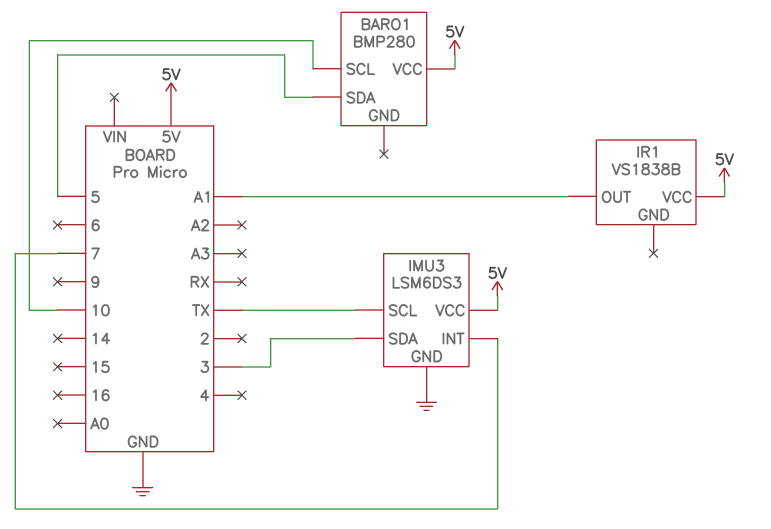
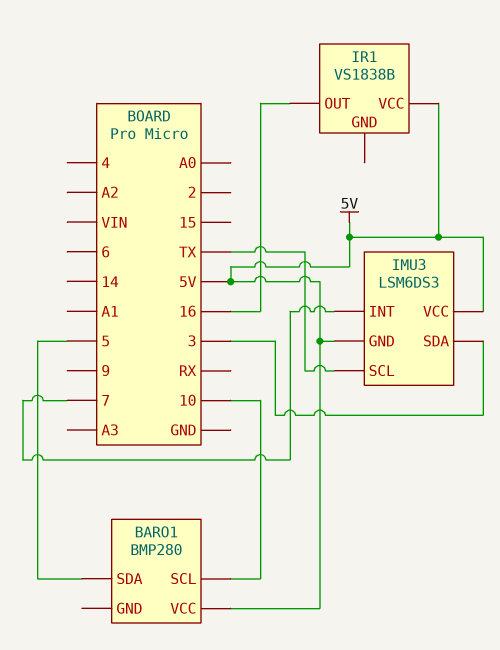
IMU3 pin GND: GND -> 5V
IR1 pin OUT: A1 -> 16

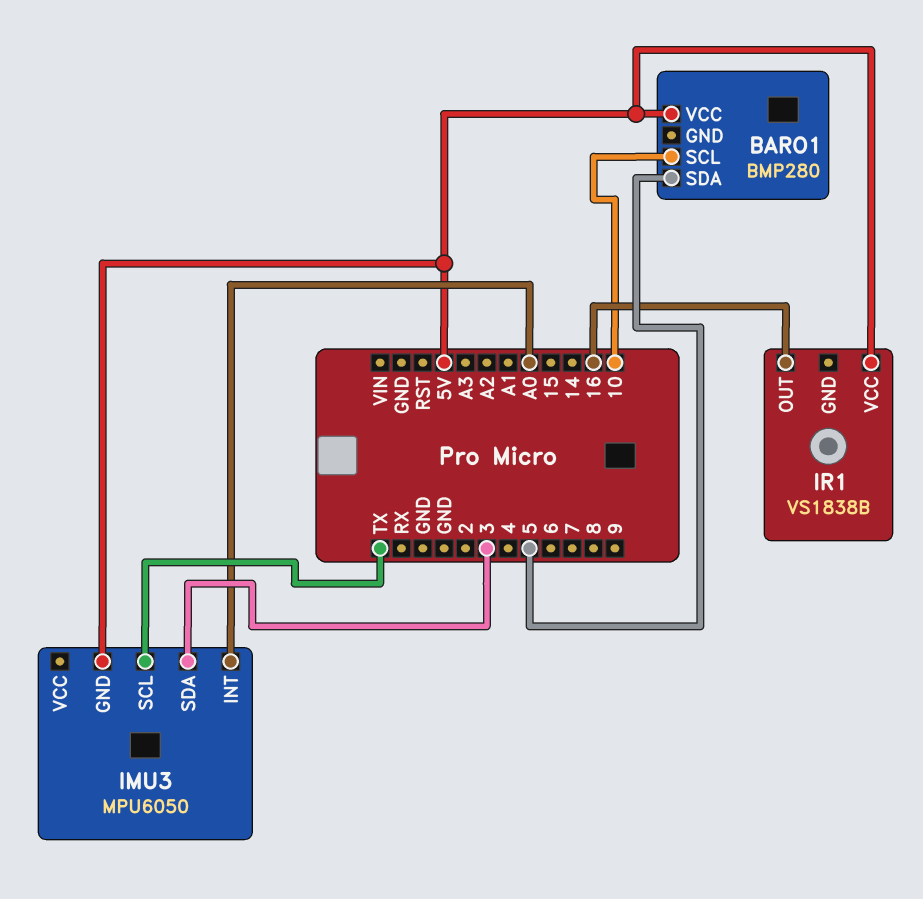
IMU3: LSM6DS3 -> MPU6050
IMU3 pin INT: 7 -> A0
IMU3 pin VCC: 5V -> none

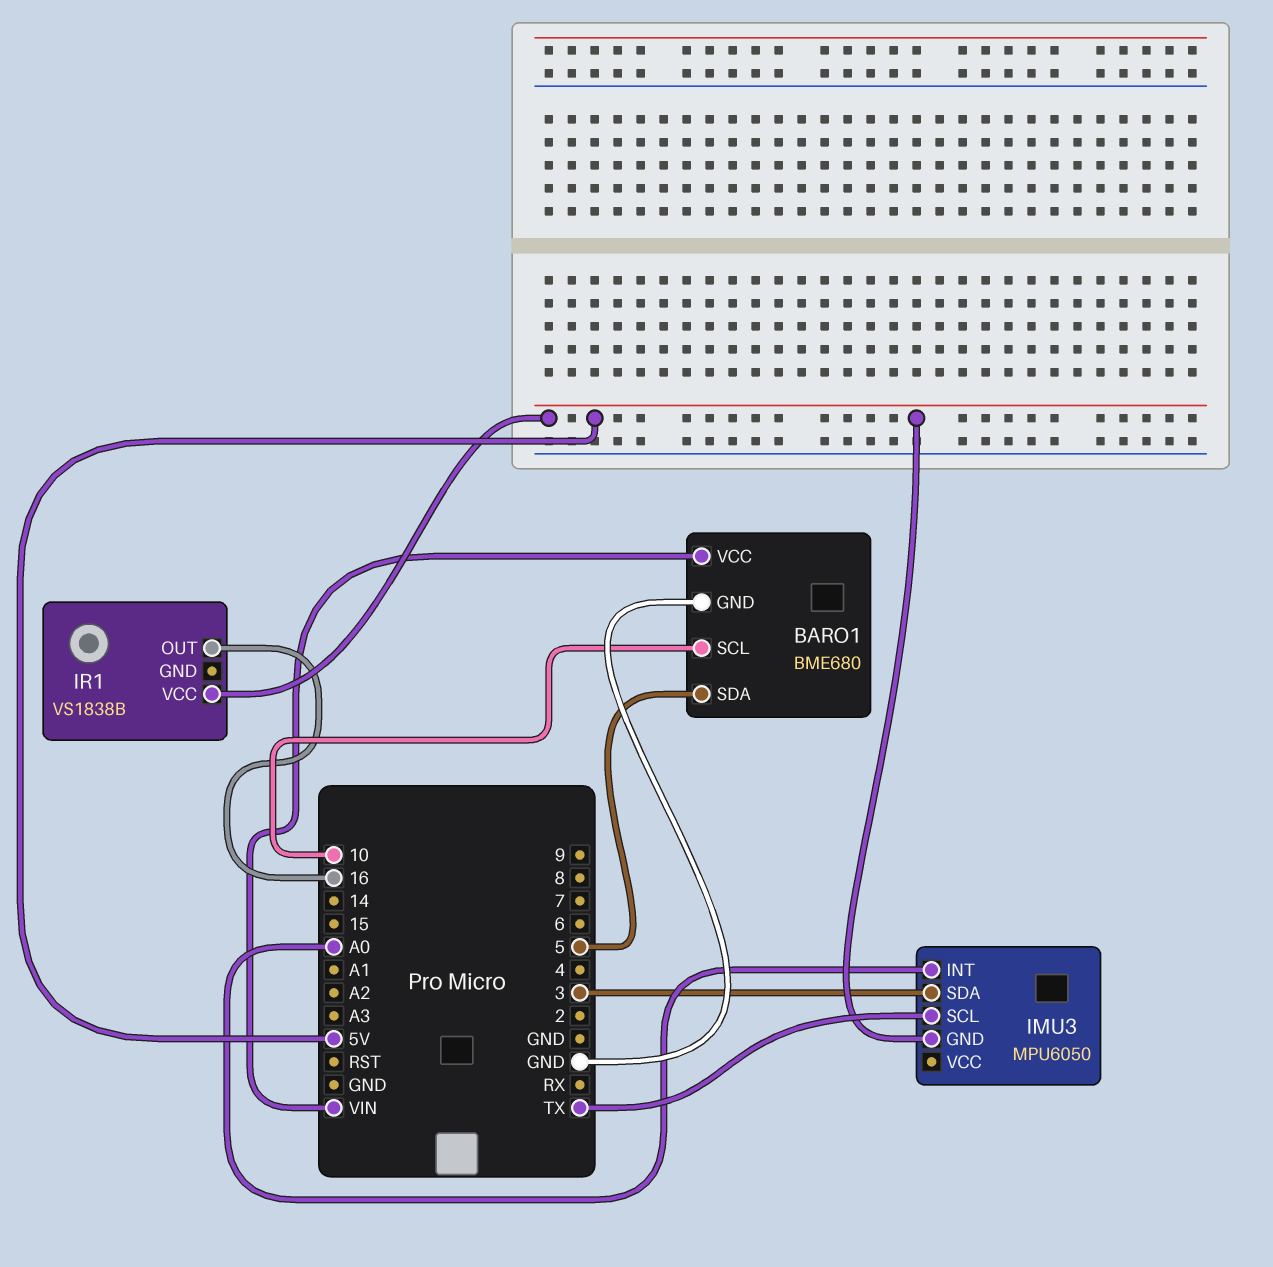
BARO1: BMP280 -> BME680
BARO1 pin GND: none -> GND
BARO1 pin VCC: 5V -> VIN

